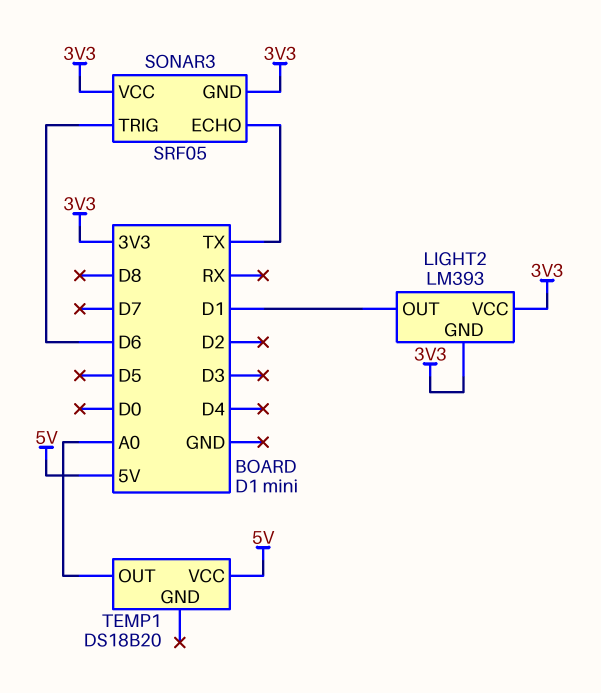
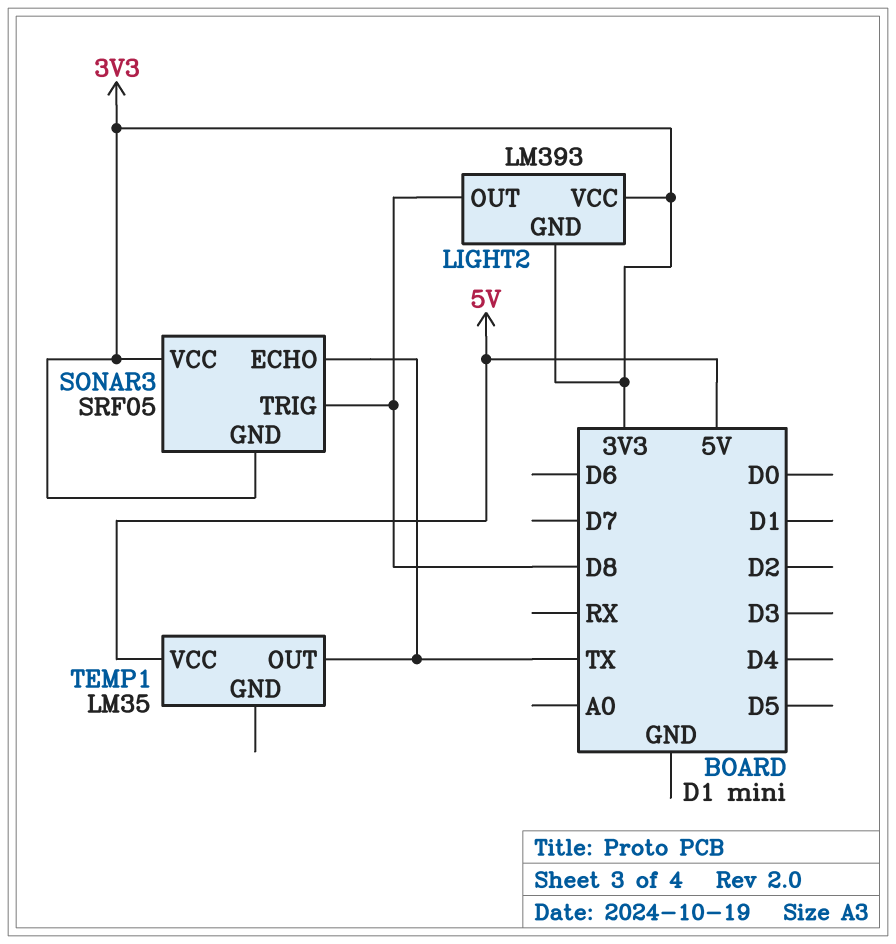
LIGHT2 pin OUT: D1 -> D8
SONAR3 pin TRIG: D6 -> D8
TEMP1: DS18B20 -> LM35
TEMP1 pin OUT: A0 -> TX

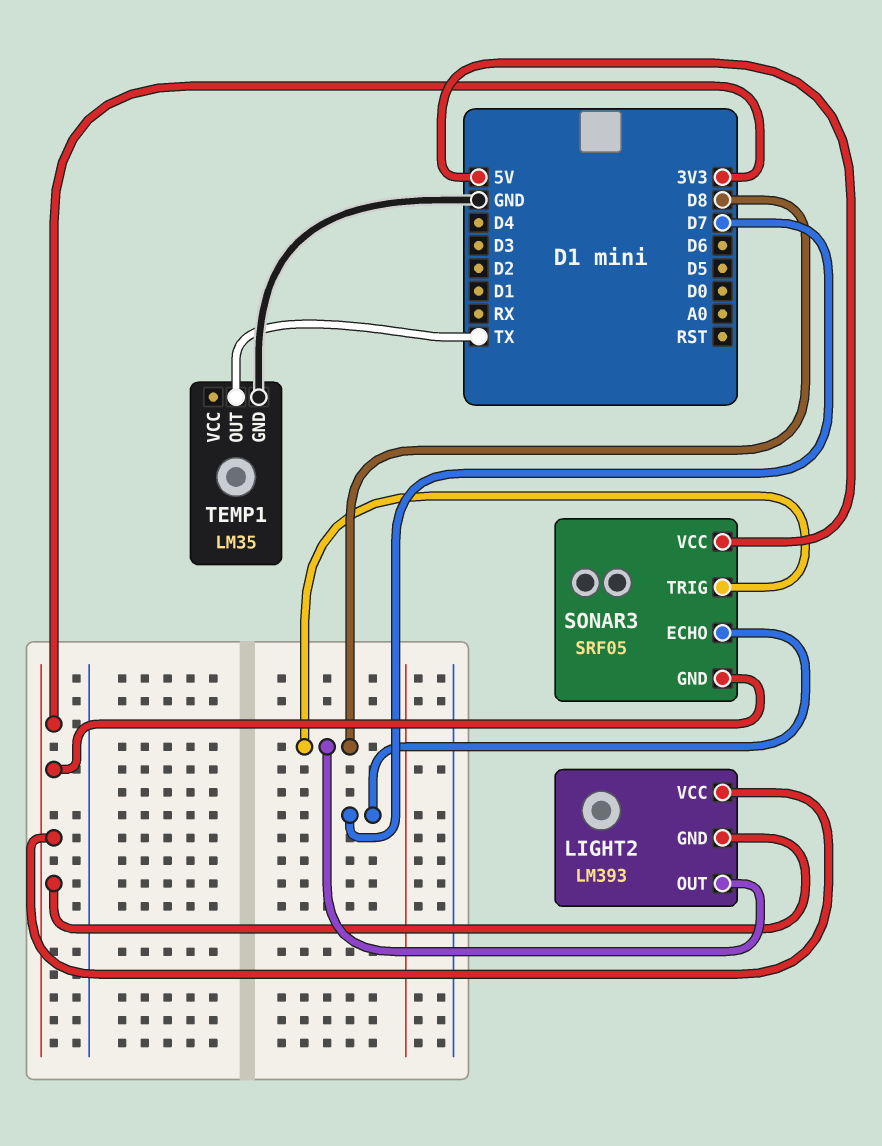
SONAR3 pin ECHO: TX -> D7
SONAR3 pin VCC: 3V3 -> 5V
TEMP1 pin GND: none -> GND
TEMP1 pin VCC: 5V -> none

